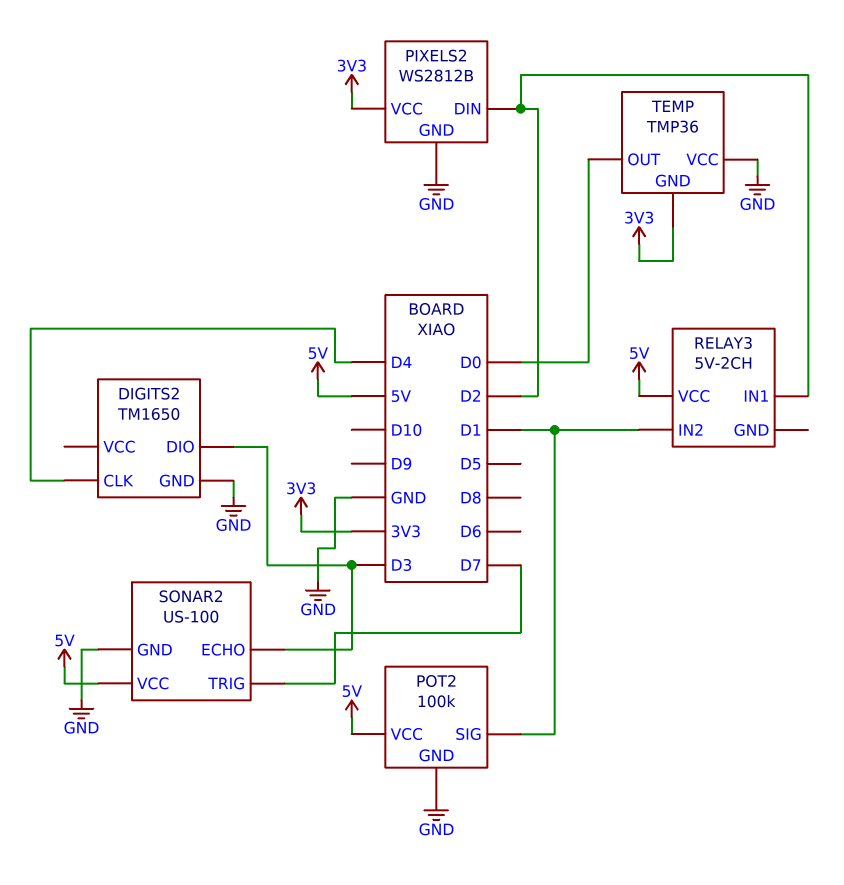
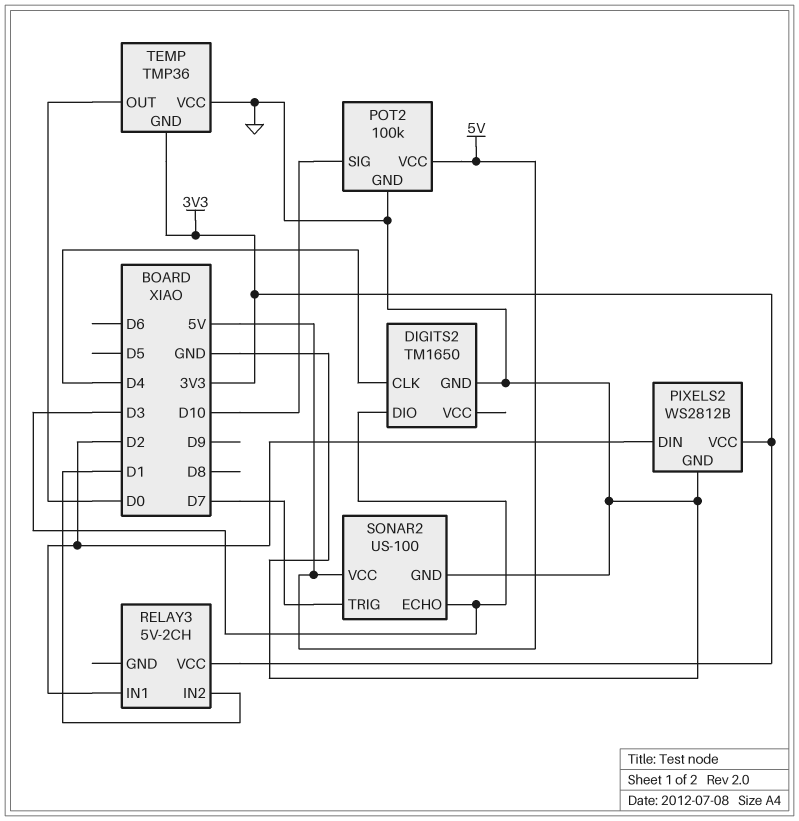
POT2 pin SIG: D1 -> D10
RELAY3 pin VCC: 5V -> 3V3

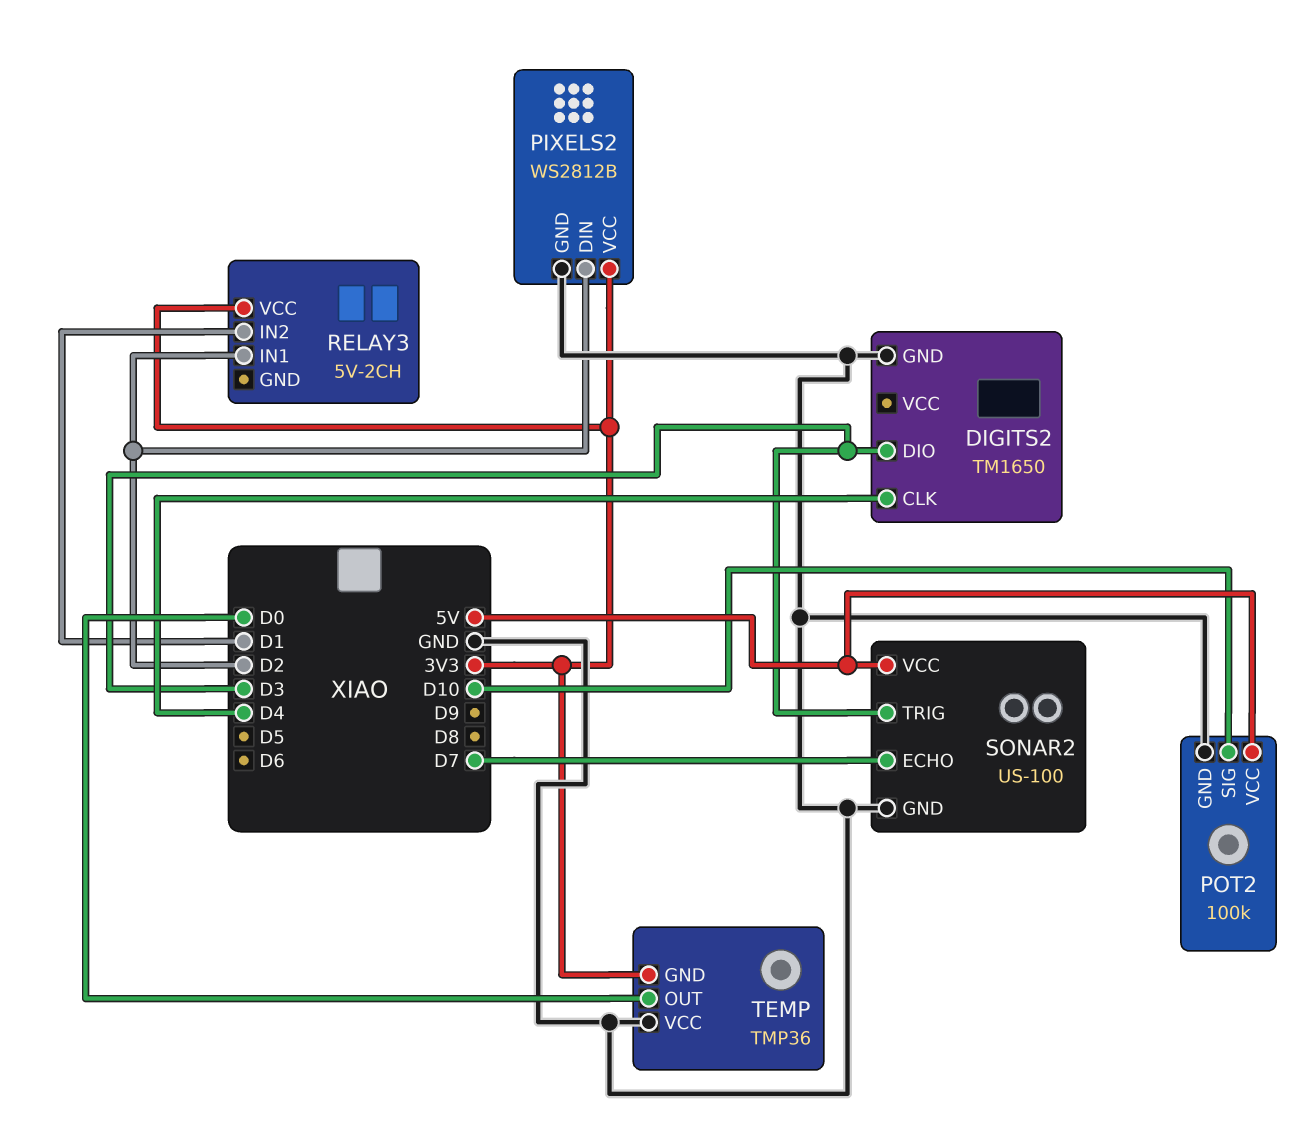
SONAR2 pin ECHO: D3 -> D7
SONAR2 pin TRIG: D7 -> D3

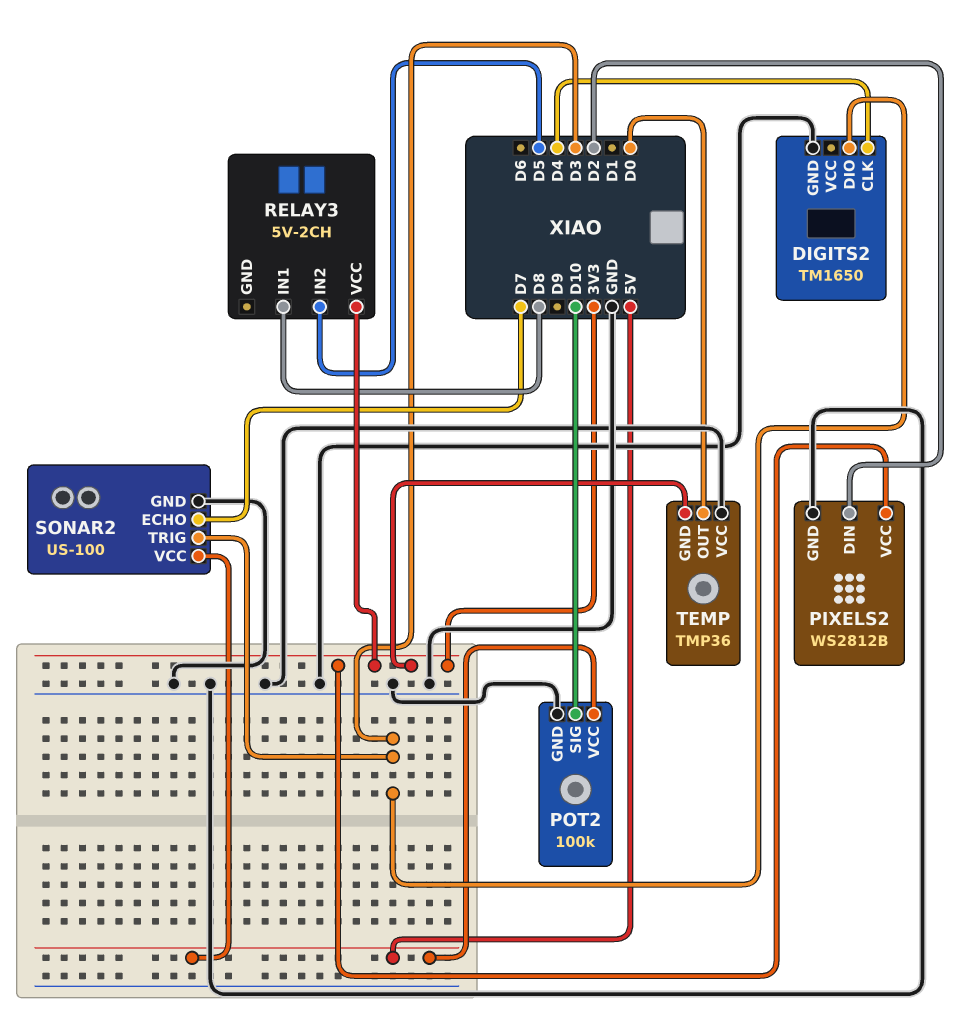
RELAY3 pin IN1: D2 -> D8
RELAY3 pin IN2: D1 -> D5

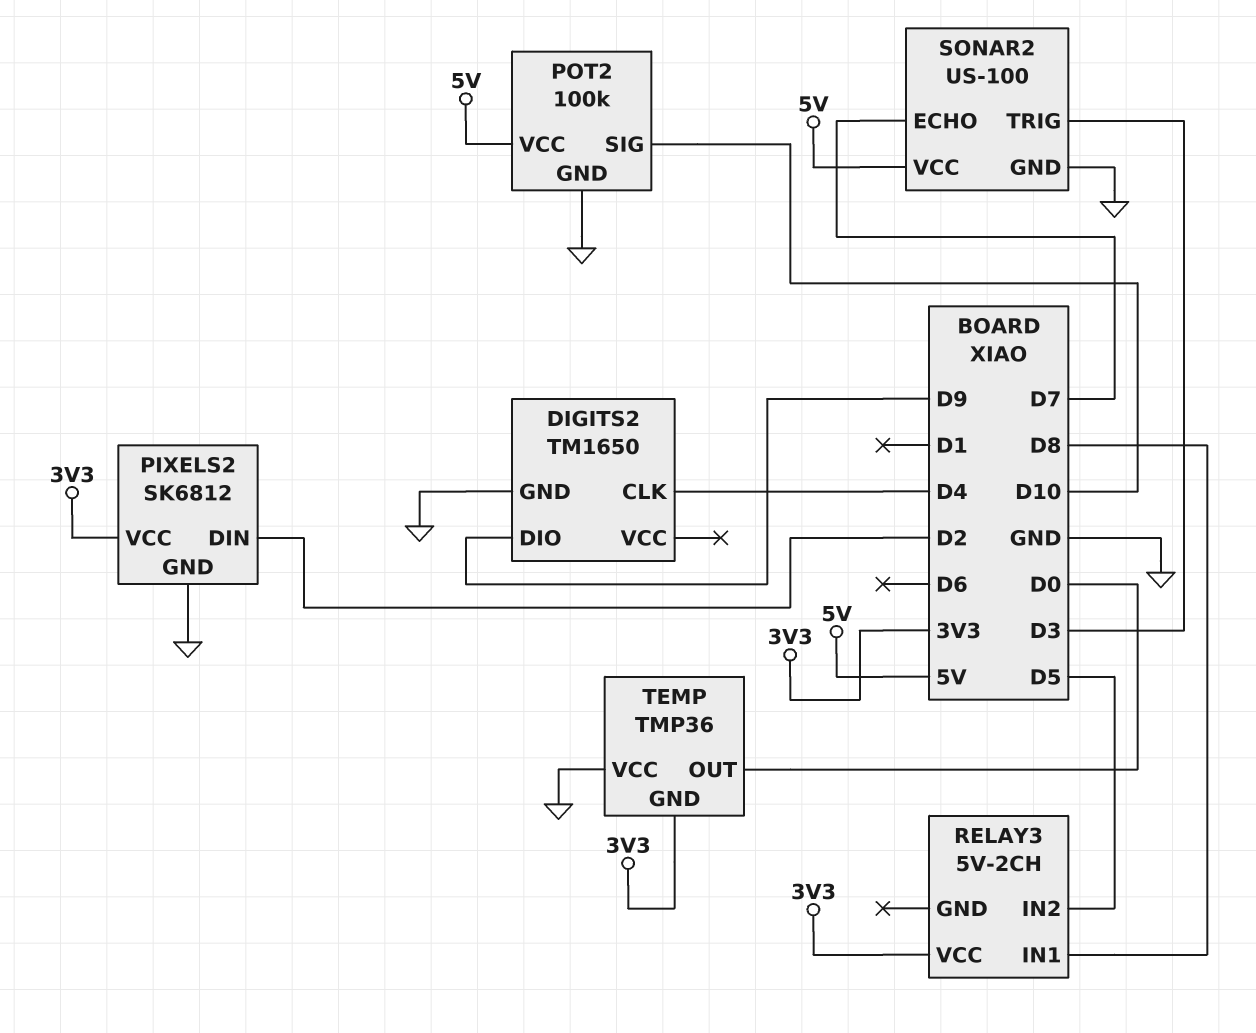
DIGITS2 pin DIO: D3 -> D9
PIXELS2: WS2812B -> SK6812

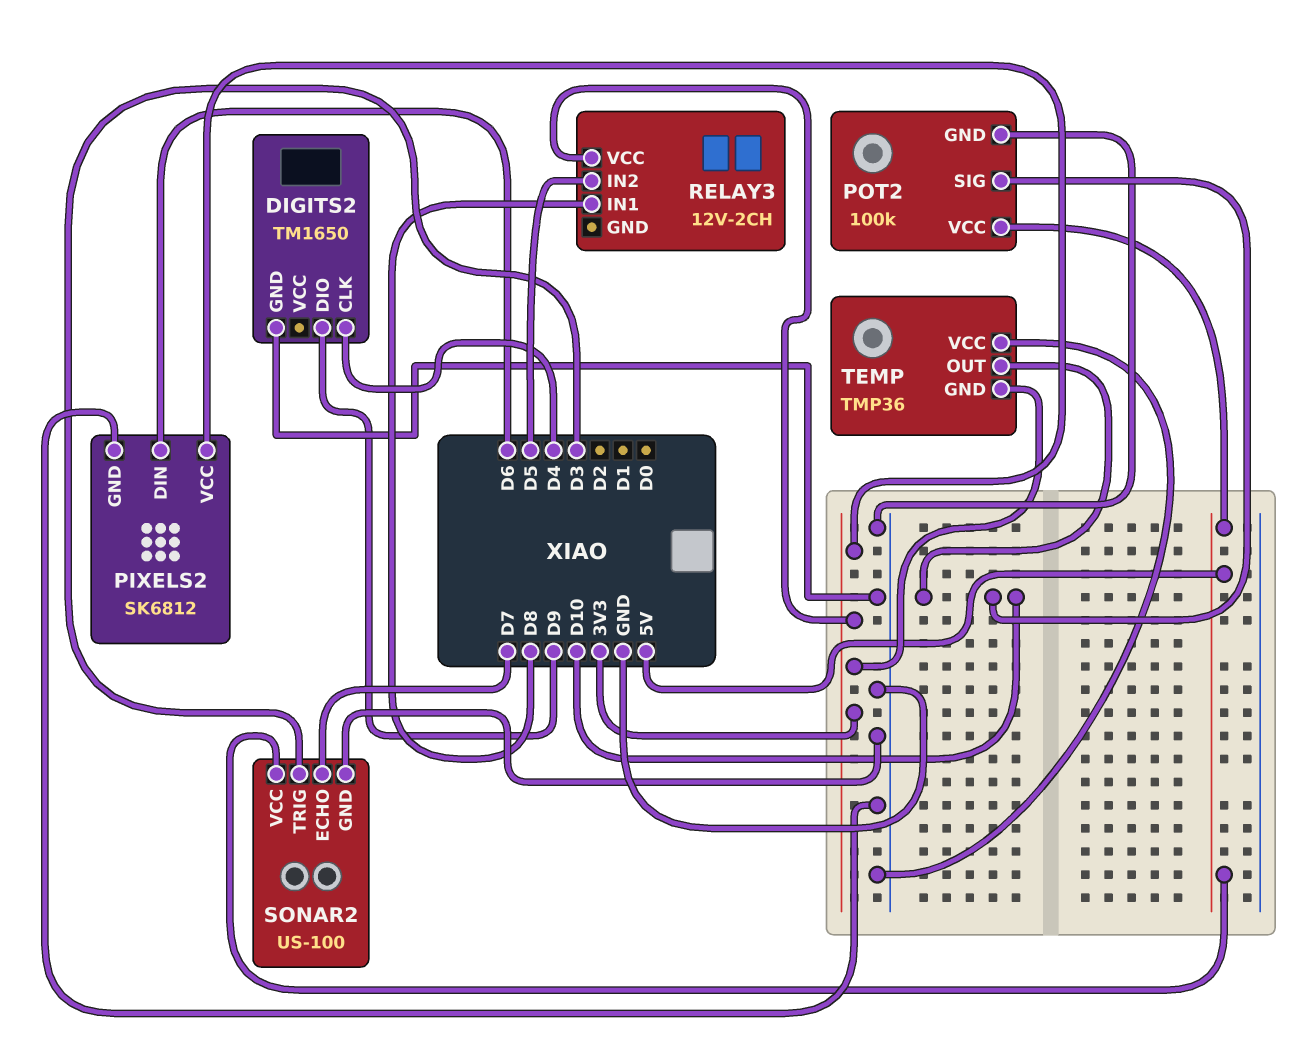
PIXELS2 pin DIN: D2 -> D6
RELAY3: 5V-2CH -> 12V-2CH
TEMP pin OUT: D0 -> D10

